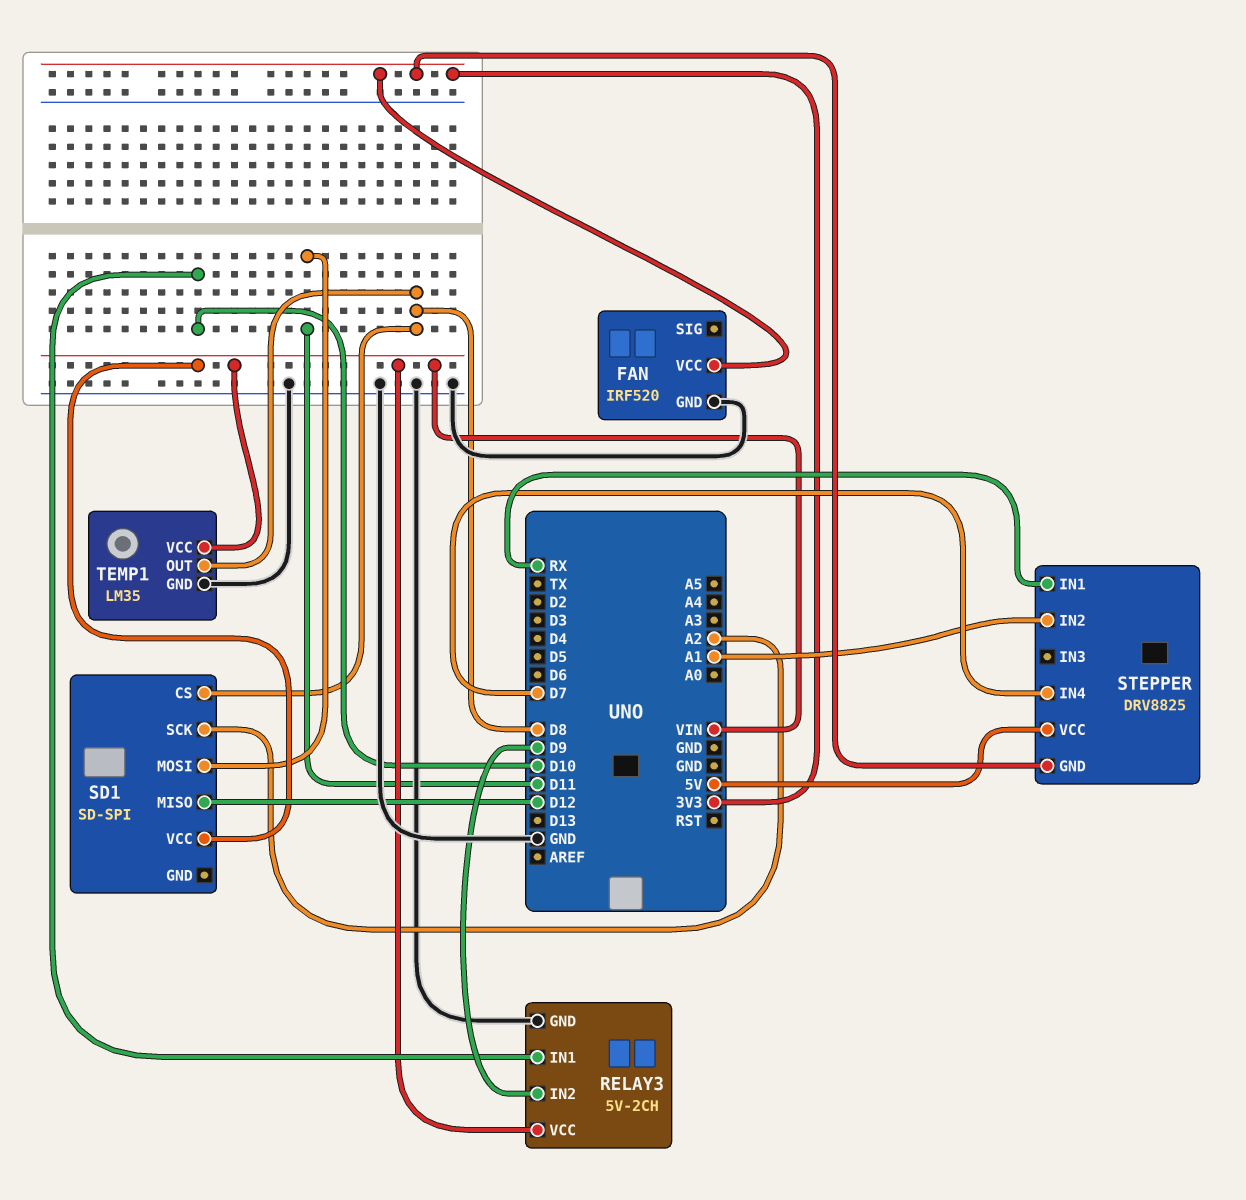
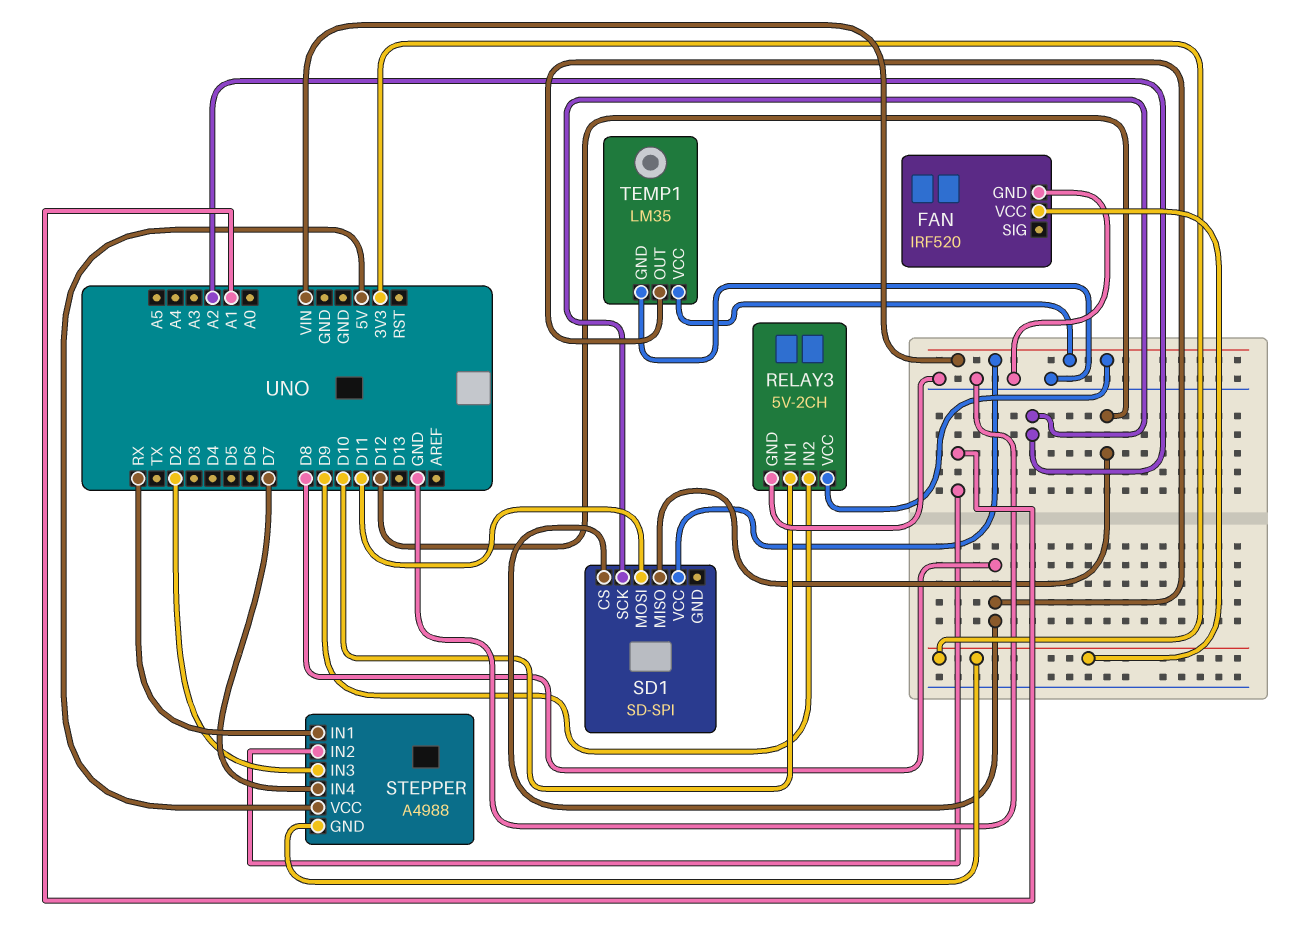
STEPPER: DRV8825 -> A4988
STEPPER pin IN3: none -> D2

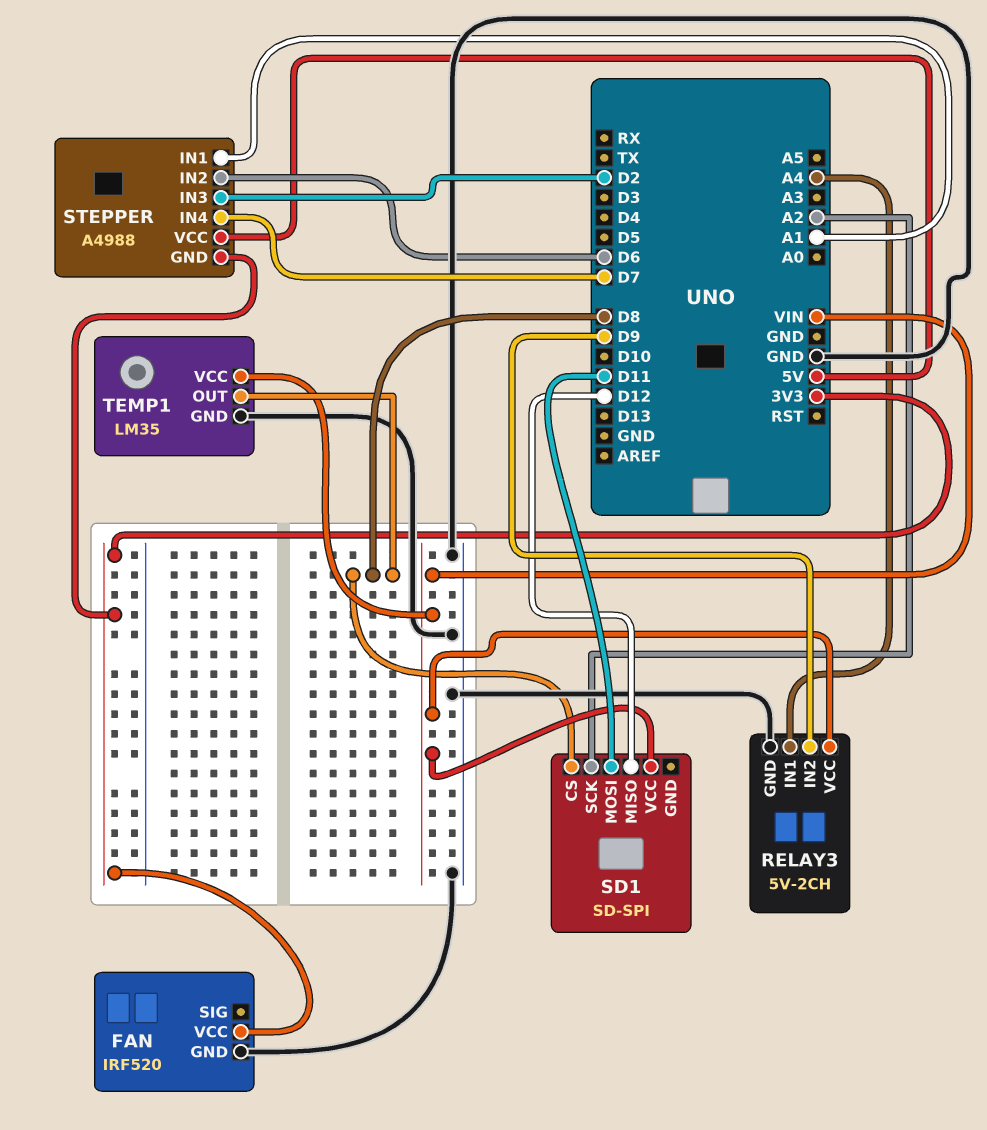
RELAY3 pin IN1: D10 -> A4
STEPPER pin IN1: RX -> A1
STEPPER pin IN2: A1 -> D6

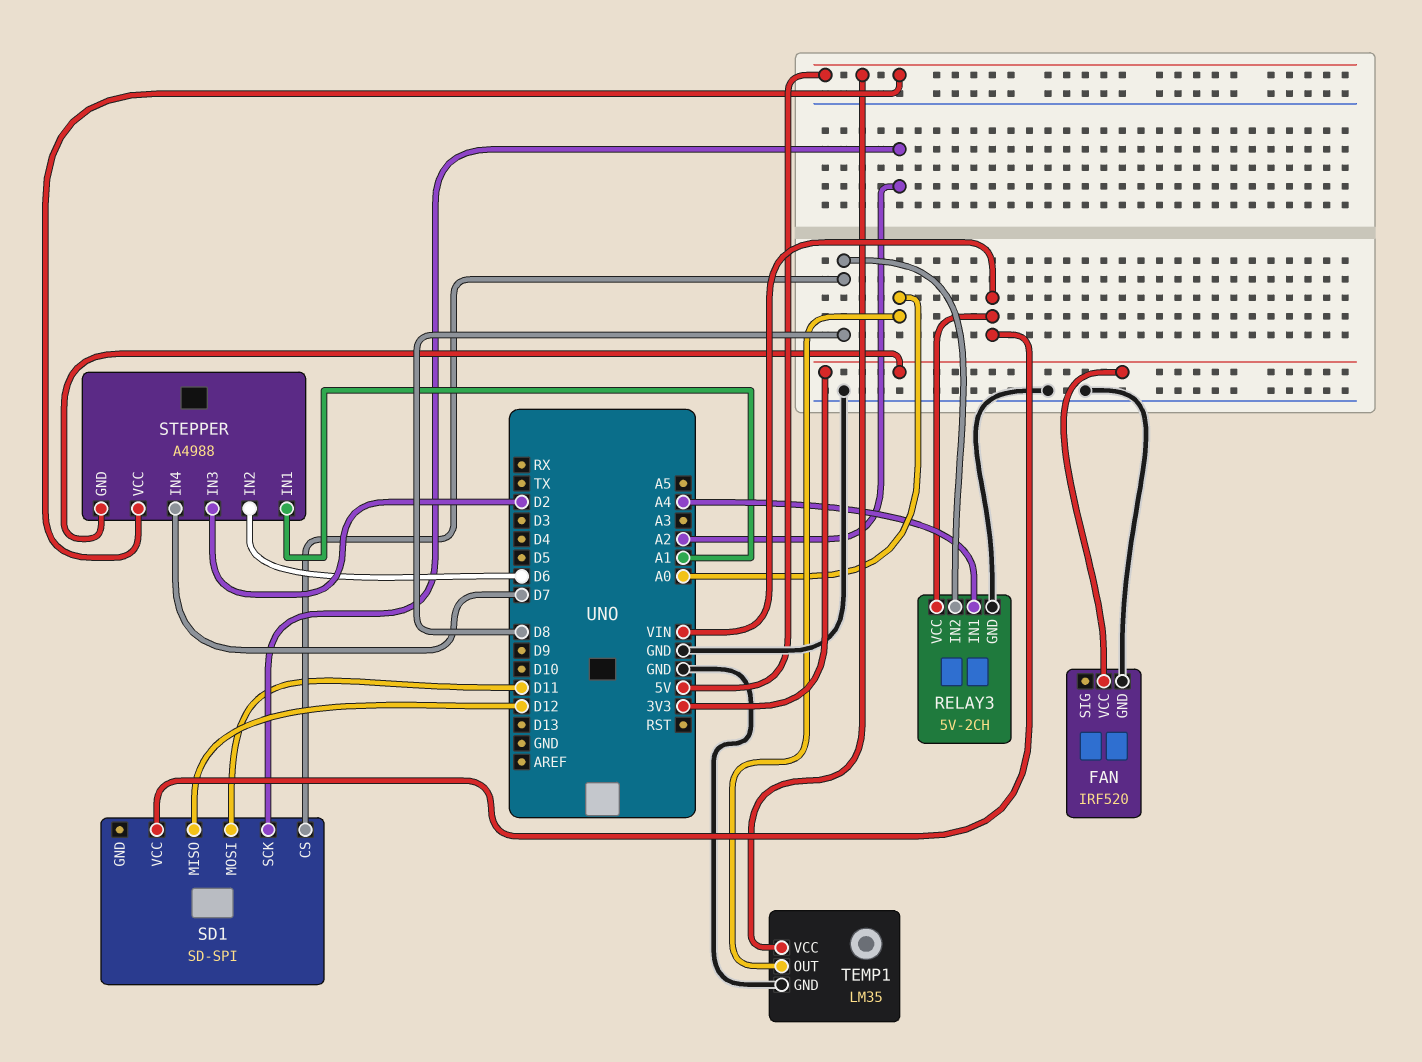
RELAY3 pin IN2: D9 -> D8
TEMP1 pin OUT: D8 -> A0
TEMP1 pin VCC: VIN -> 5V

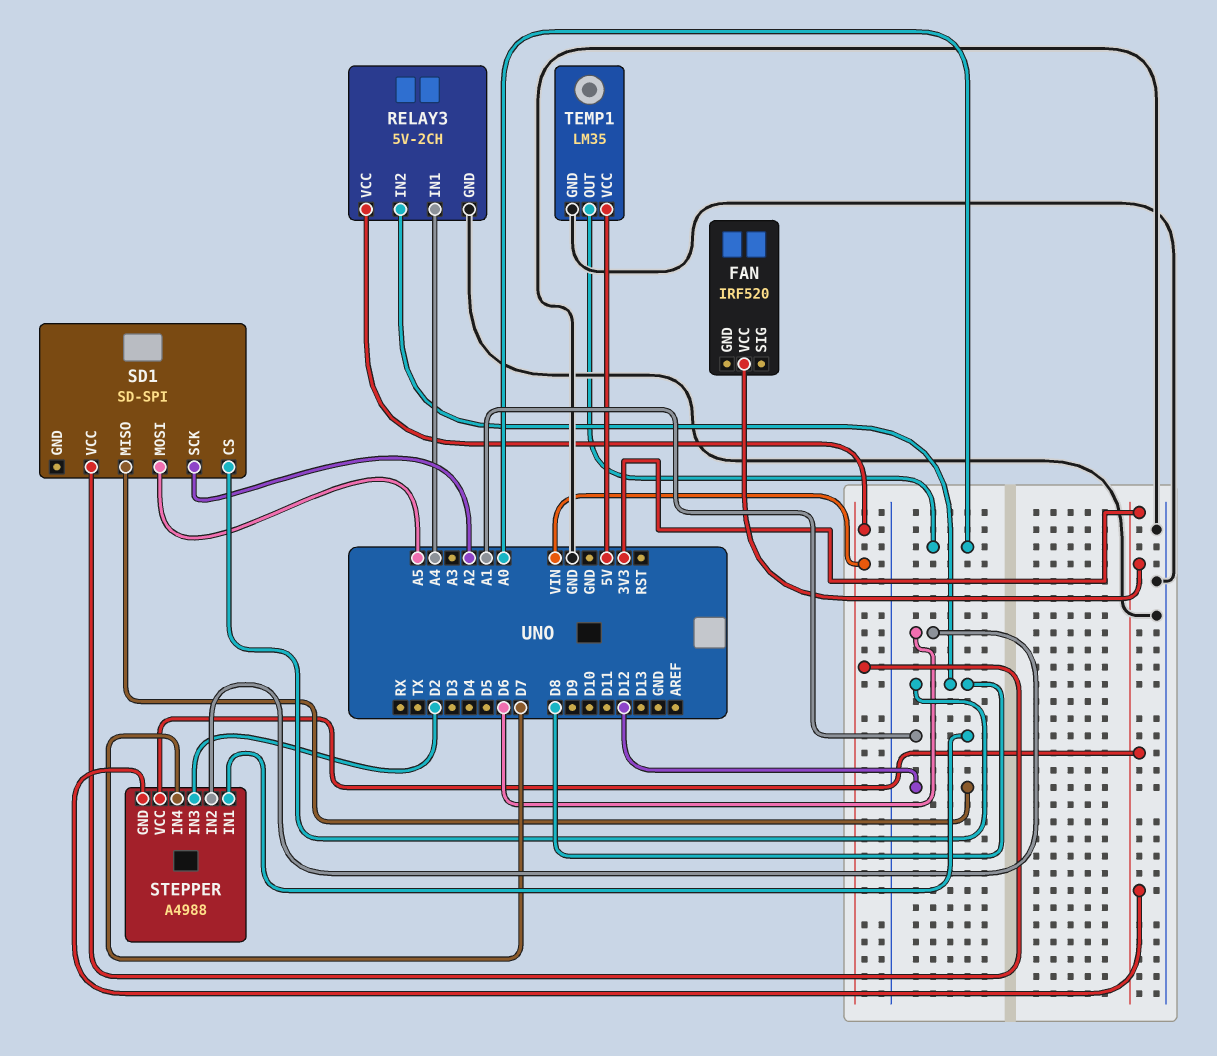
FAN pin GND: GND -> none
SD1 pin MOSI: D11 -> A5
STEPPER pin VCC: 5V -> 3V3

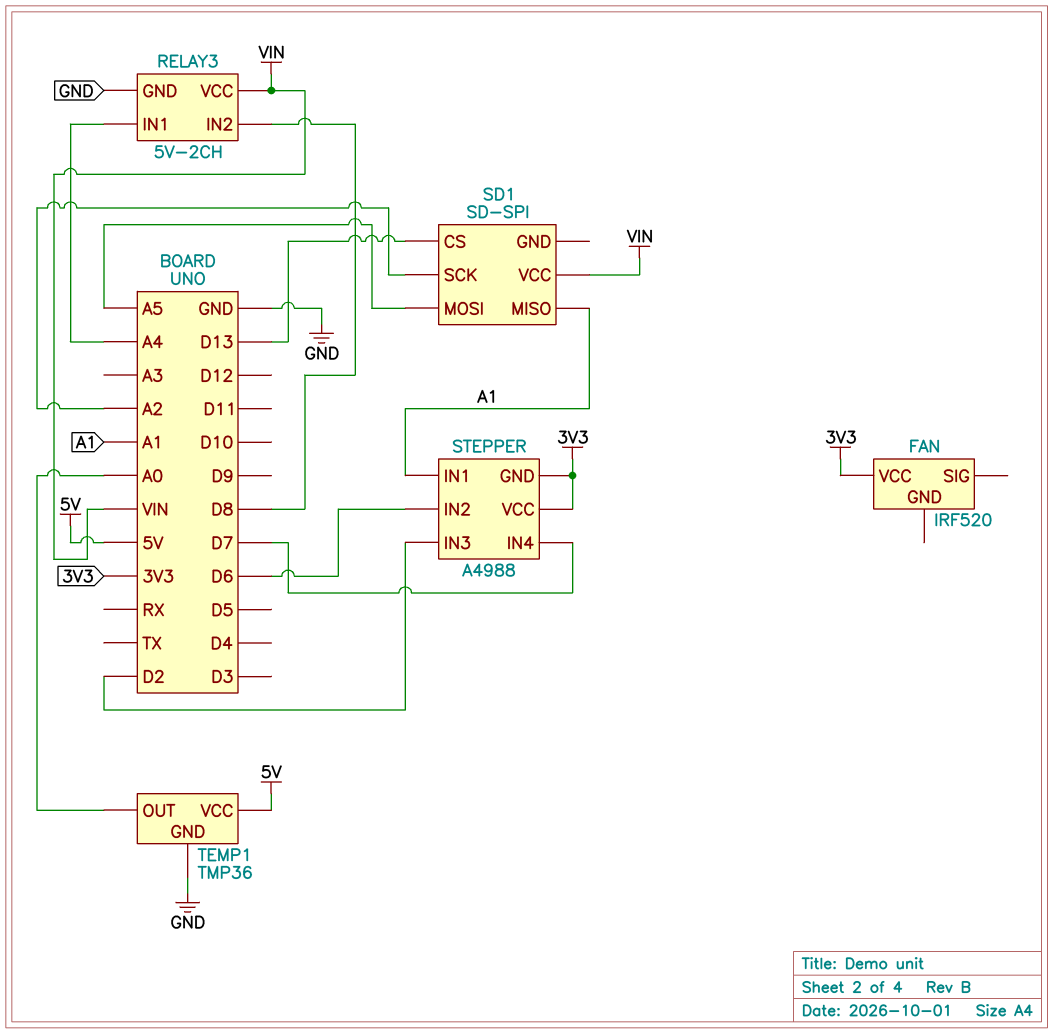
SD1 pin CS: D8 -> D13
SD1 pin MISO: D12 -> A1
TEMP1: LM35 -> TMP36

